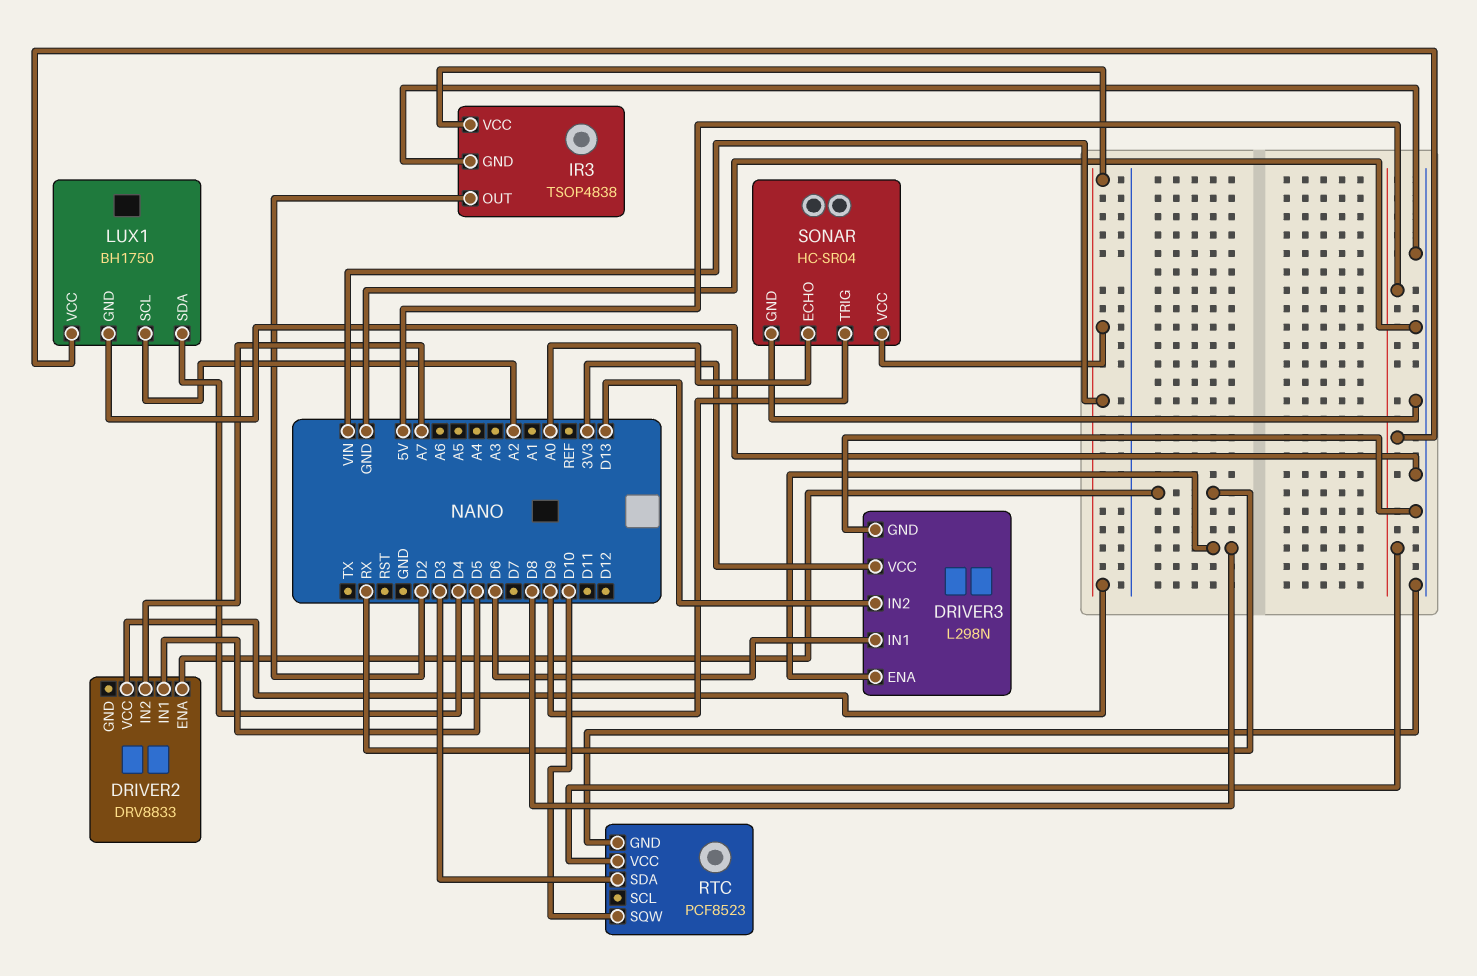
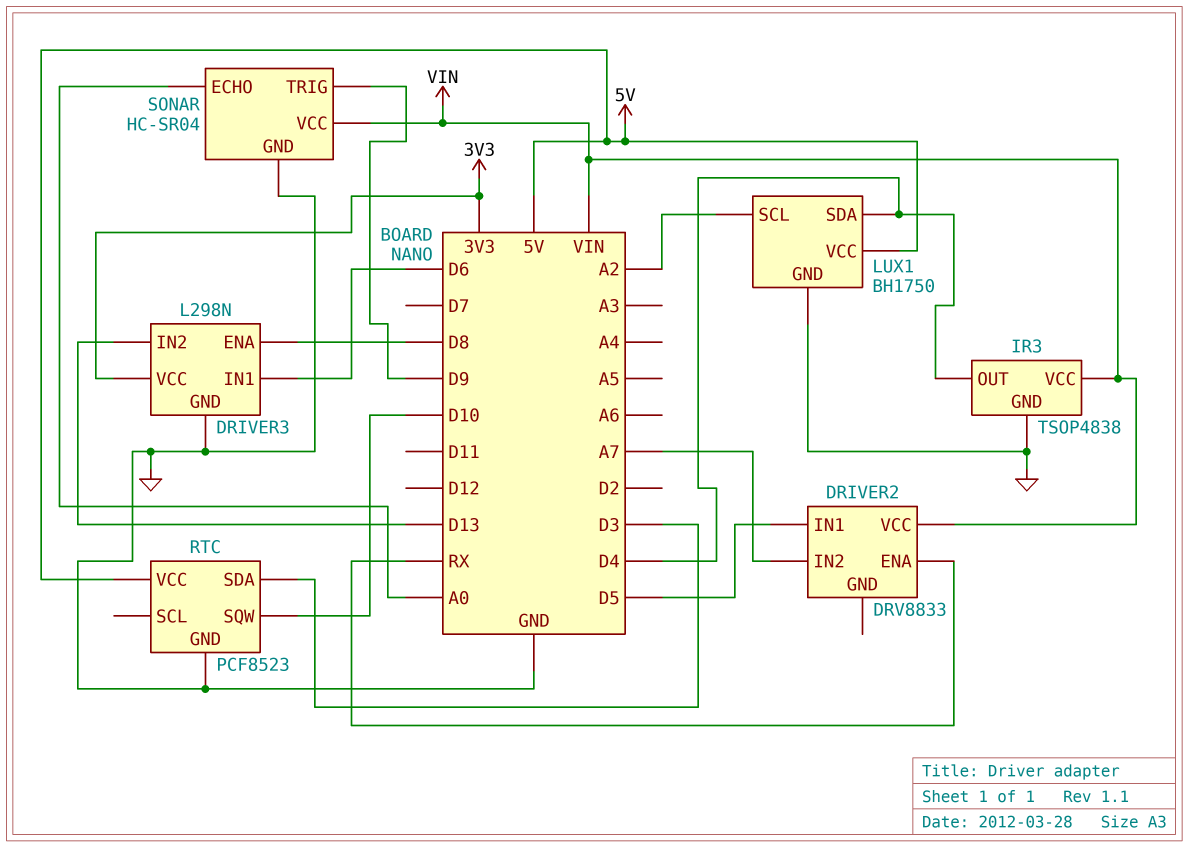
IR3 pin OUT: D2 -> D4

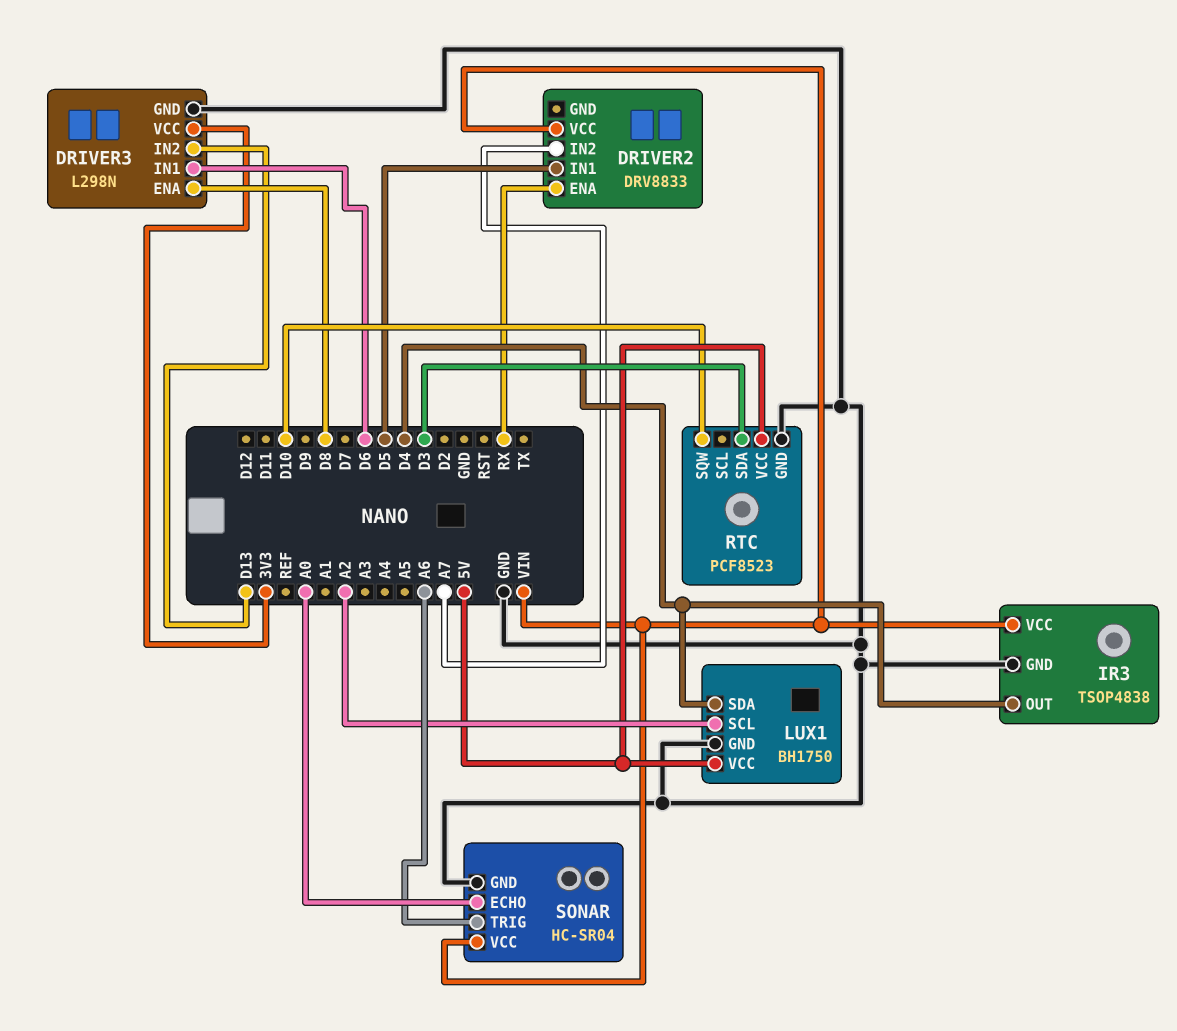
SONAR pin TRIG: D9 -> A6

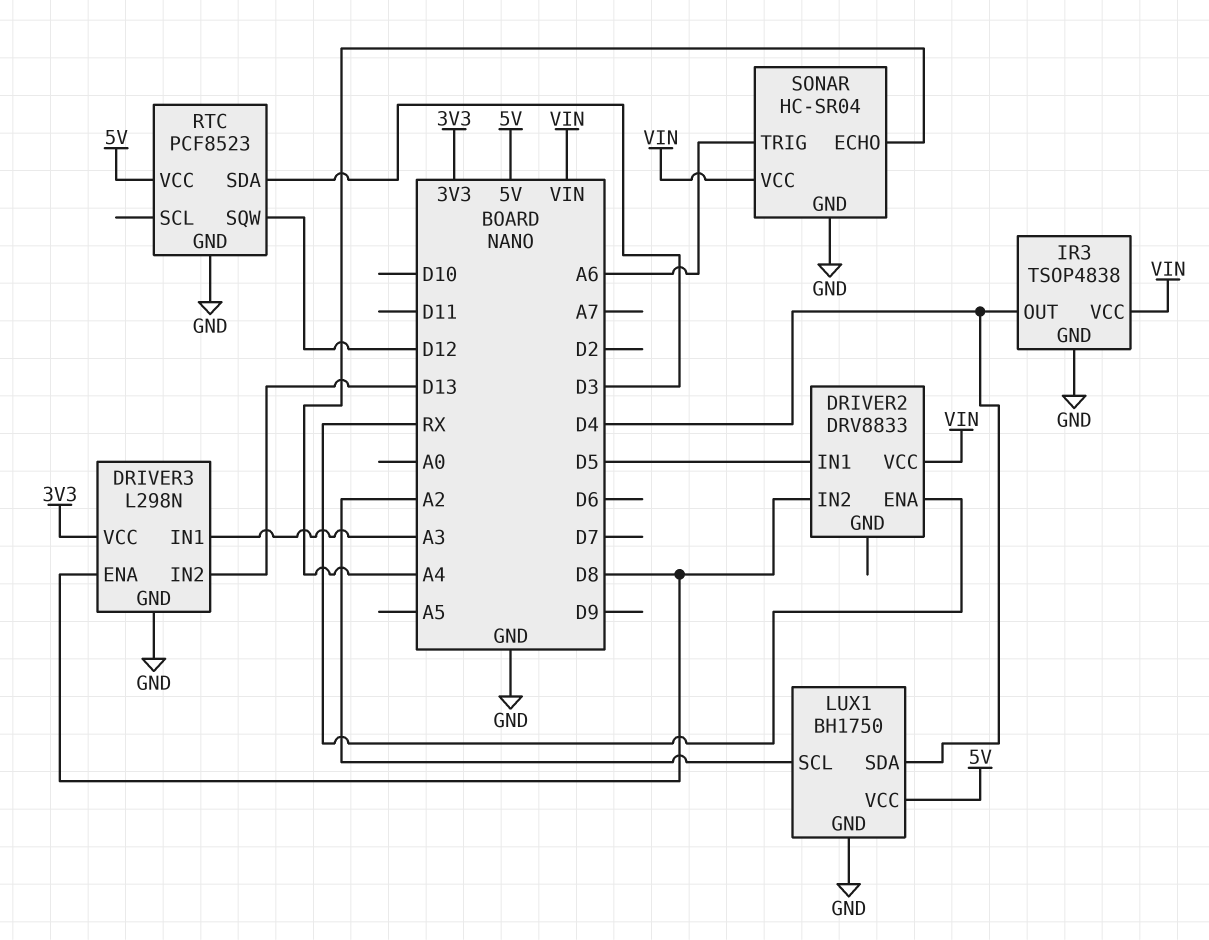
DRIVER2 pin IN2: A7 -> D8
DRIVER3 pin IN1: D6 -> A3
RTC pin SQW: D10 -> D12
SONAR pin ECHO: A0 -> A4

